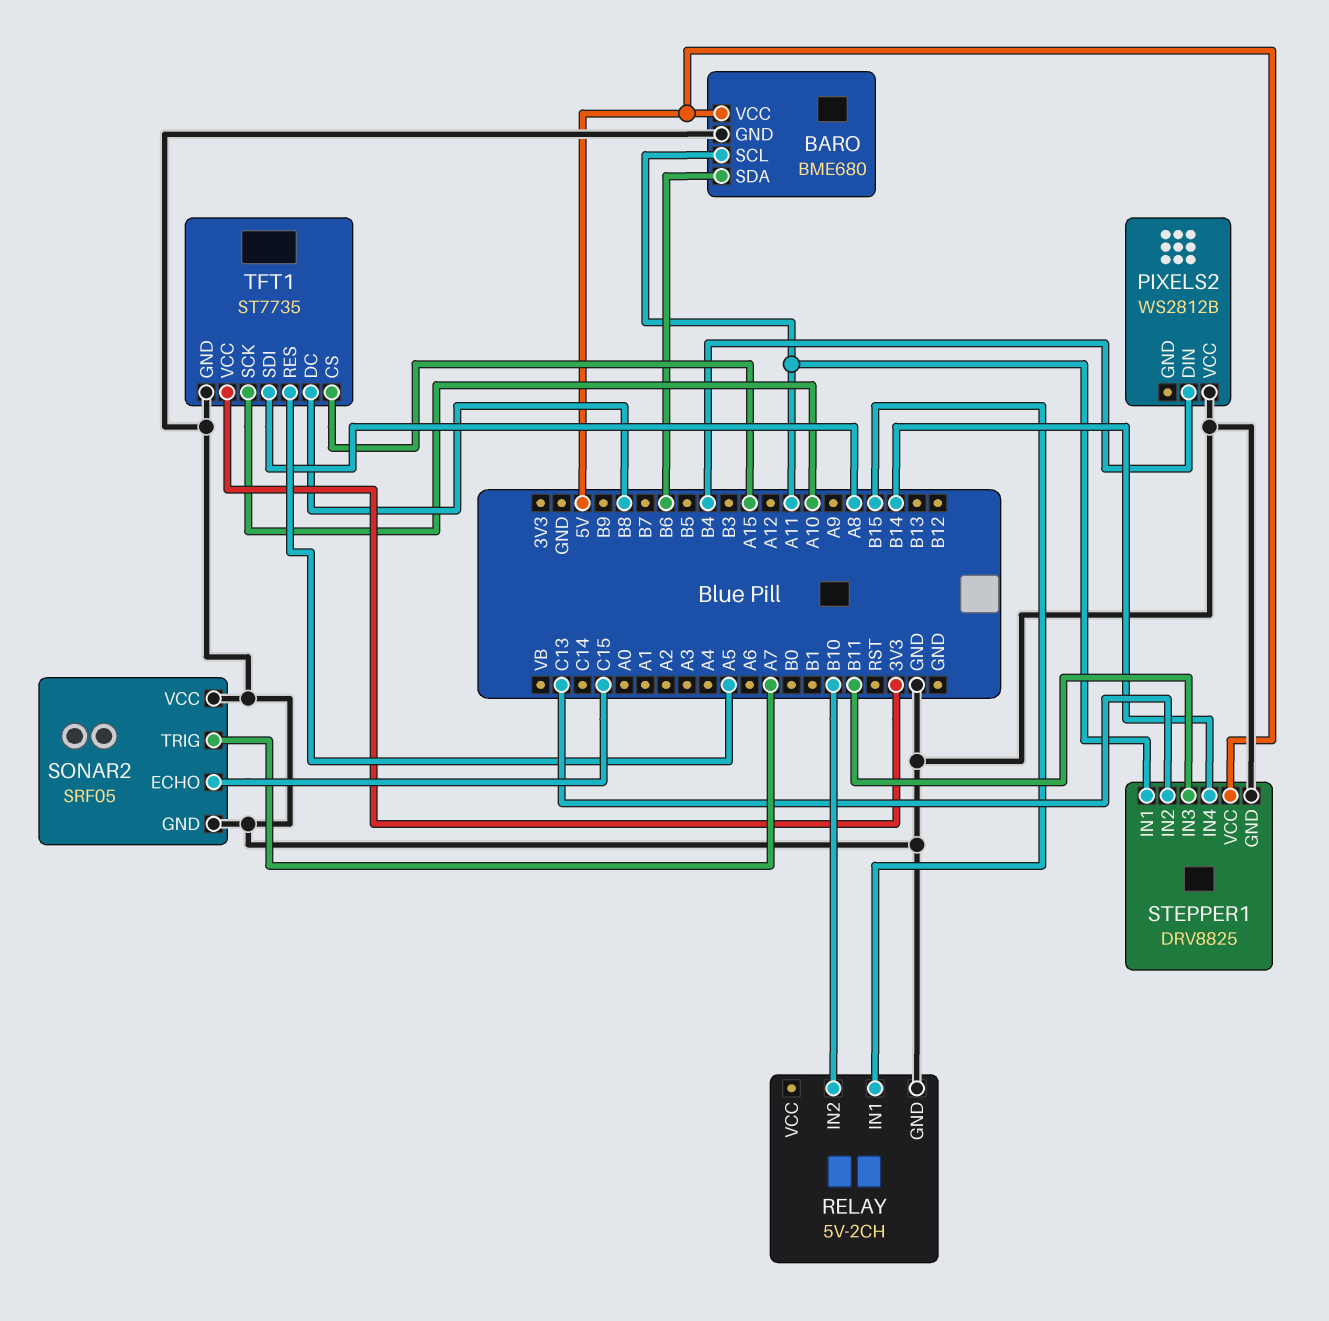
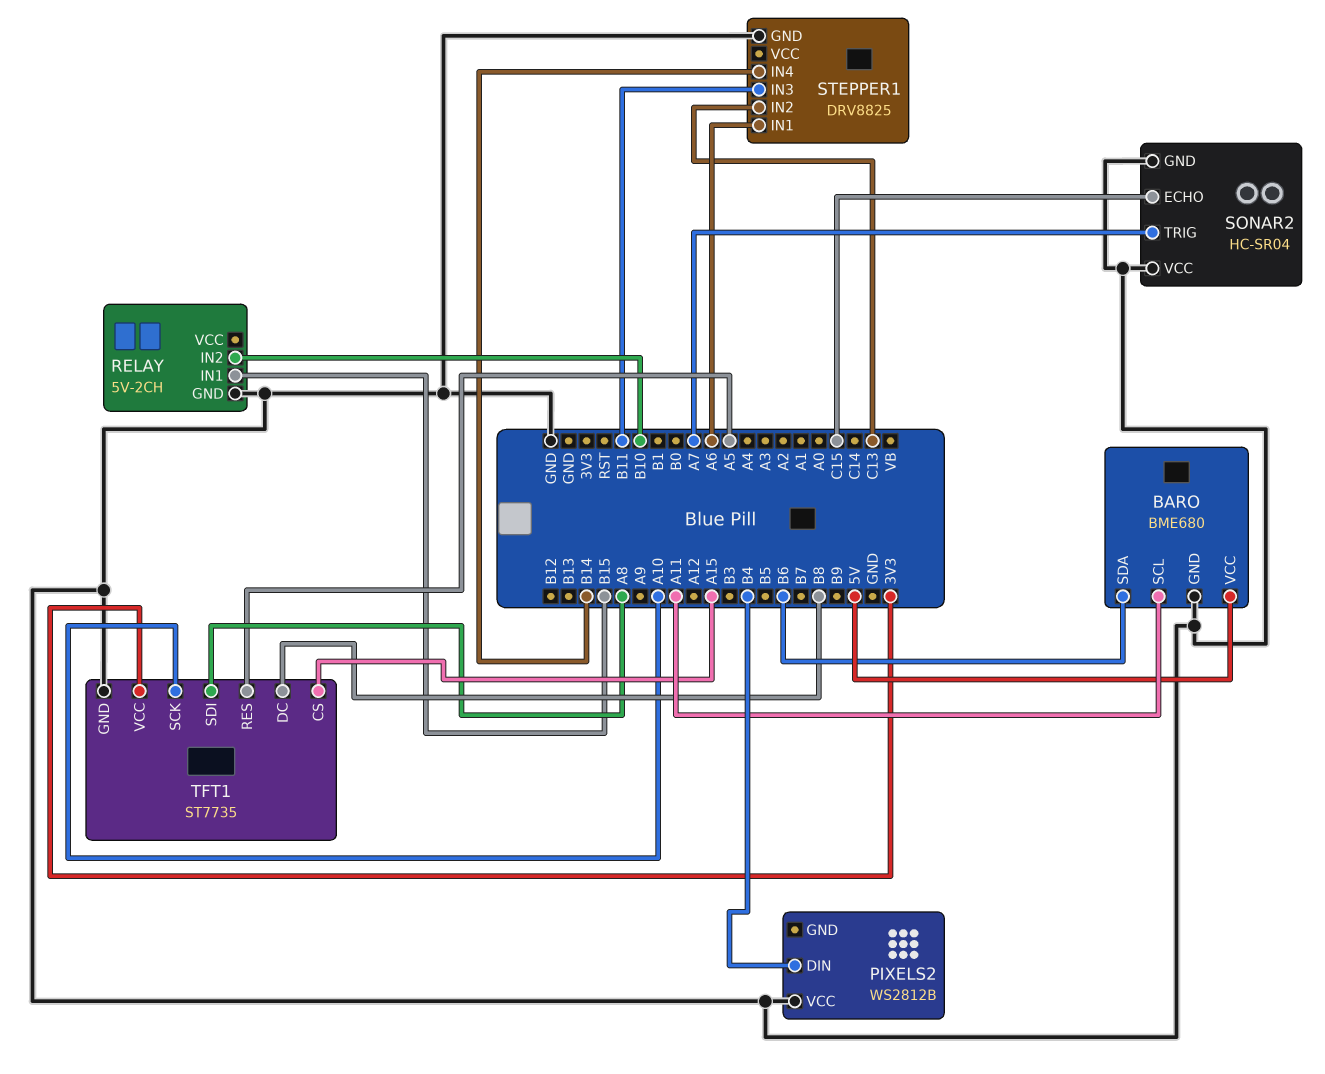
SONAR2: SRF05 -> HC-SR04
STEPPER1 pin IN1: A11 -> A6
STEPPER1 pin VCC: 5V -> none

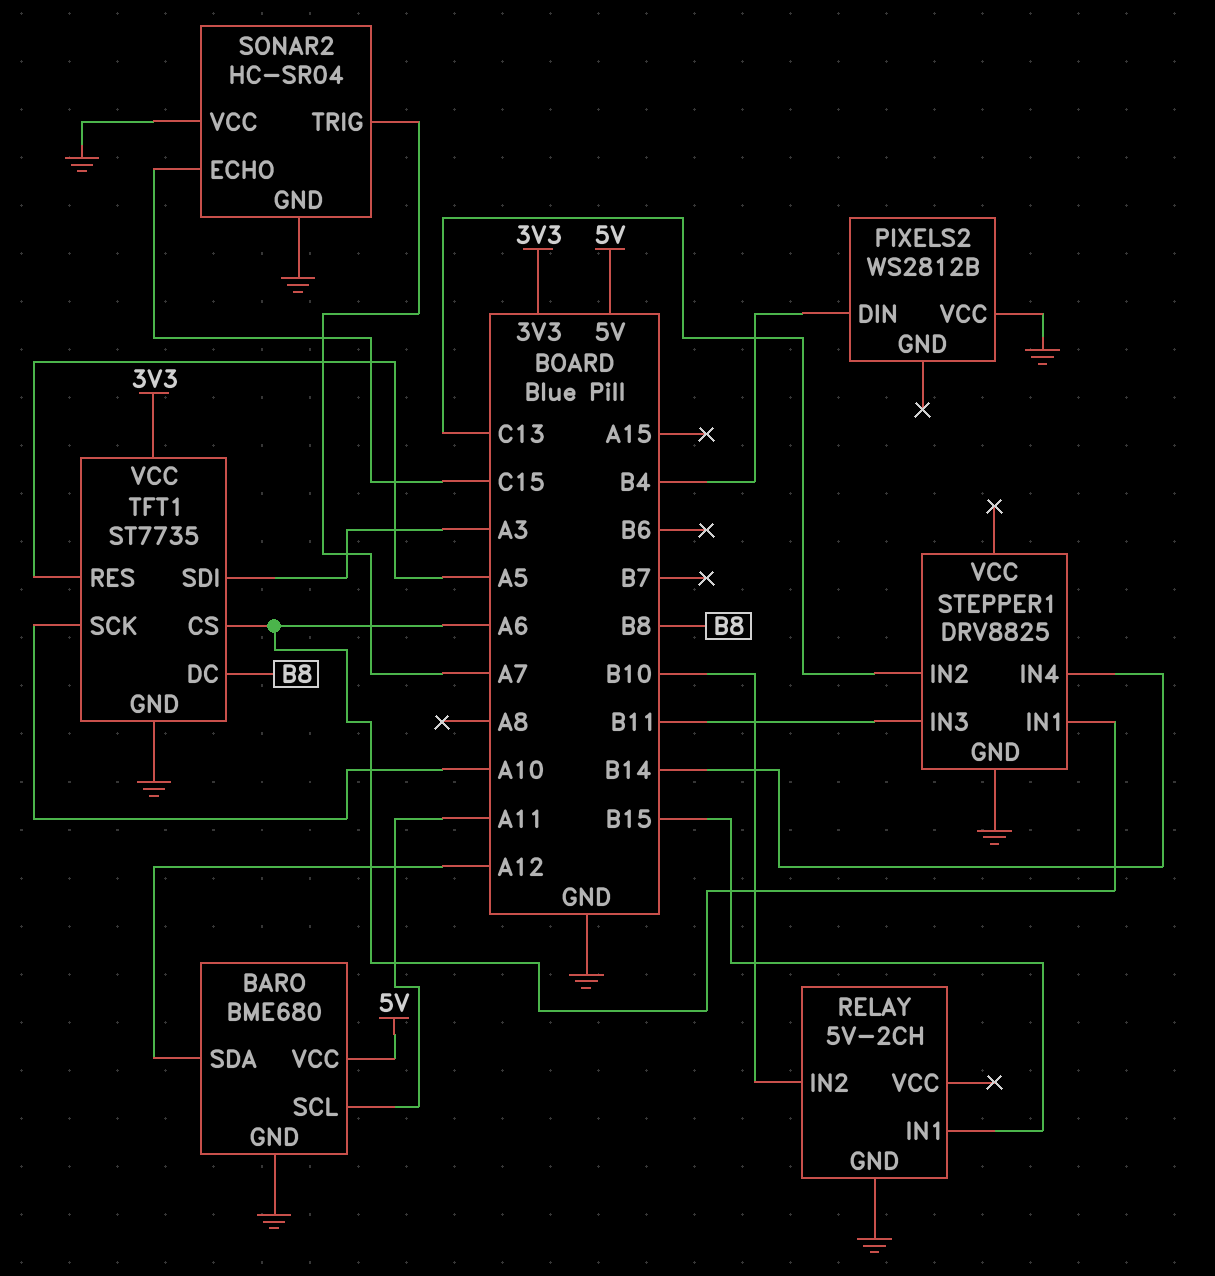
BARO pin SDA: B6 -> A12
TFT1 pin CS: A15 -> A6
TFT1 pin SDI: A8 -> A3

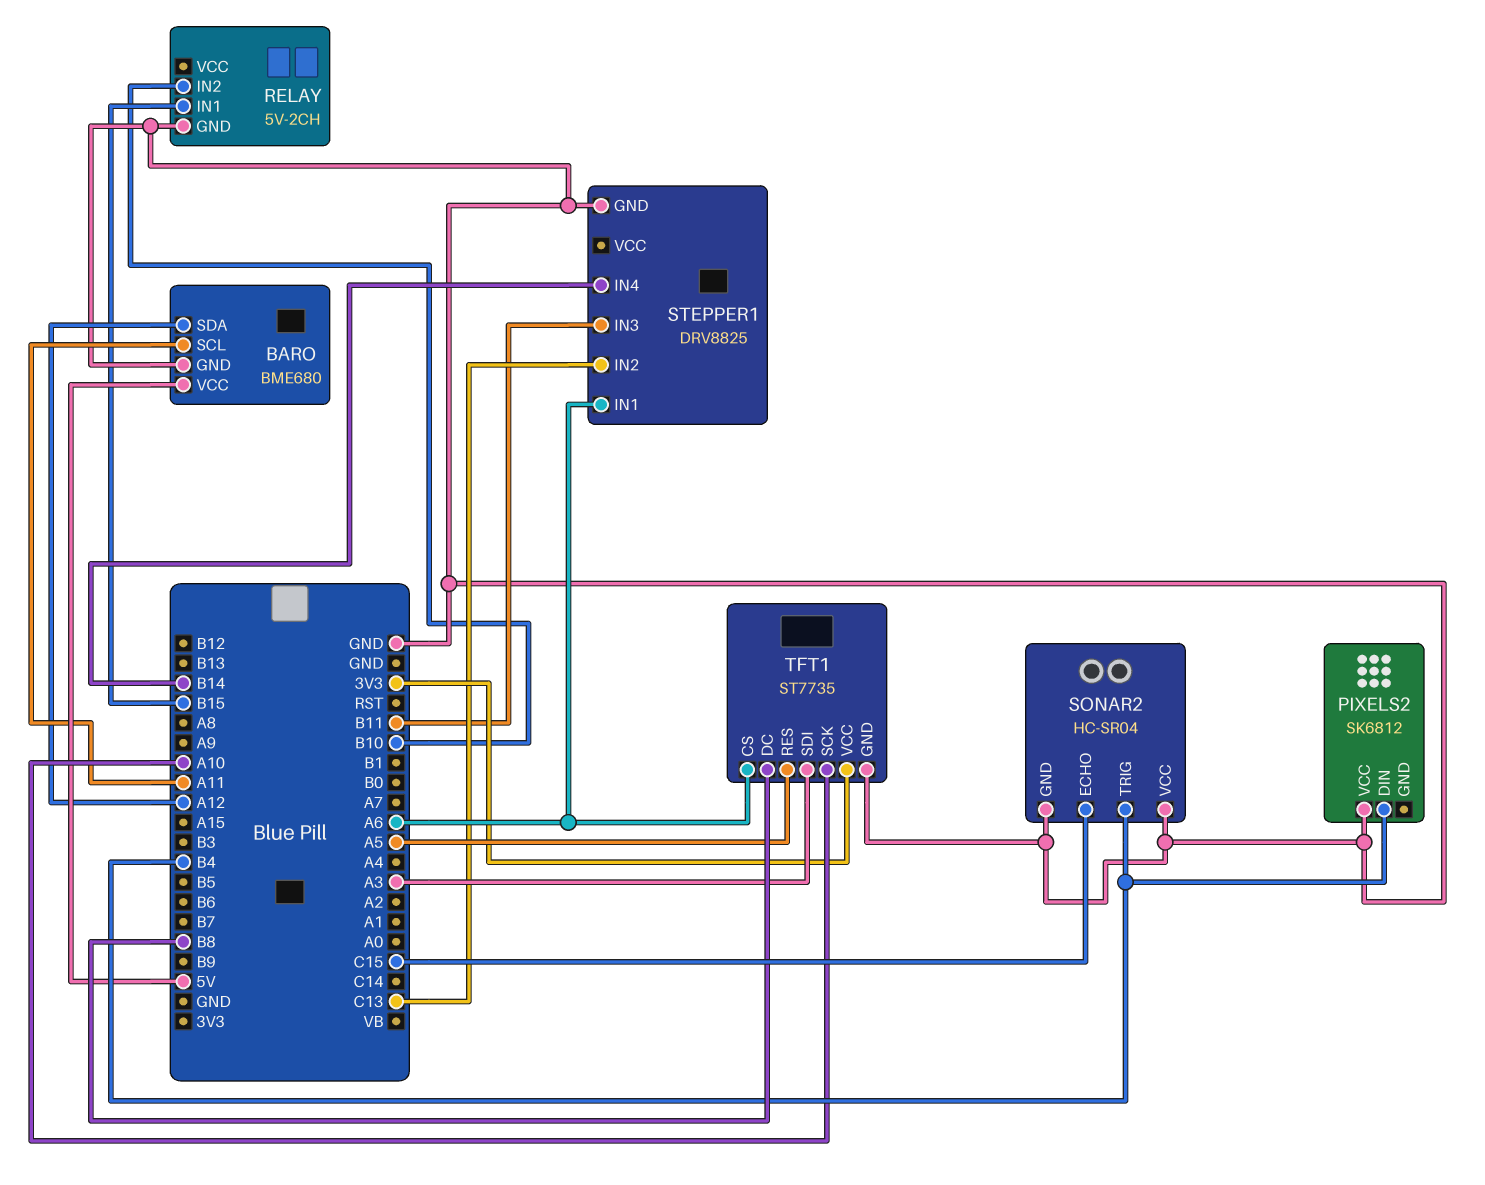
PIXELS2: WS2812B -> SK6812
SONAR2 pin TRIG: A7 -> B4

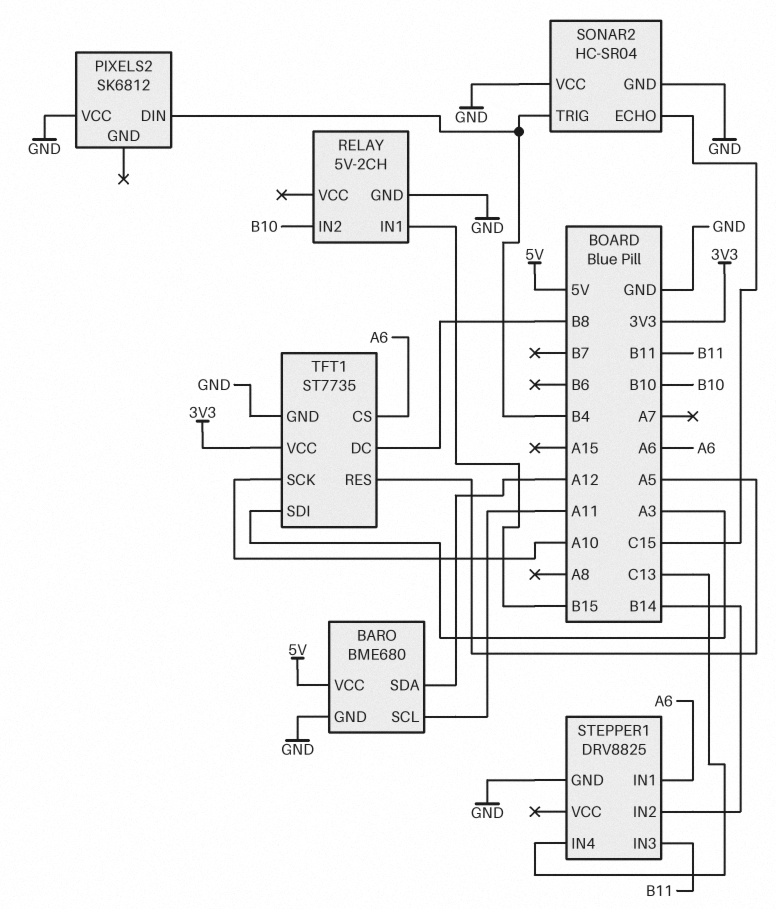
STEPPER1 pin IN2: C13 -> B14
STEPPER1 pin IN4: B14 -> C13

